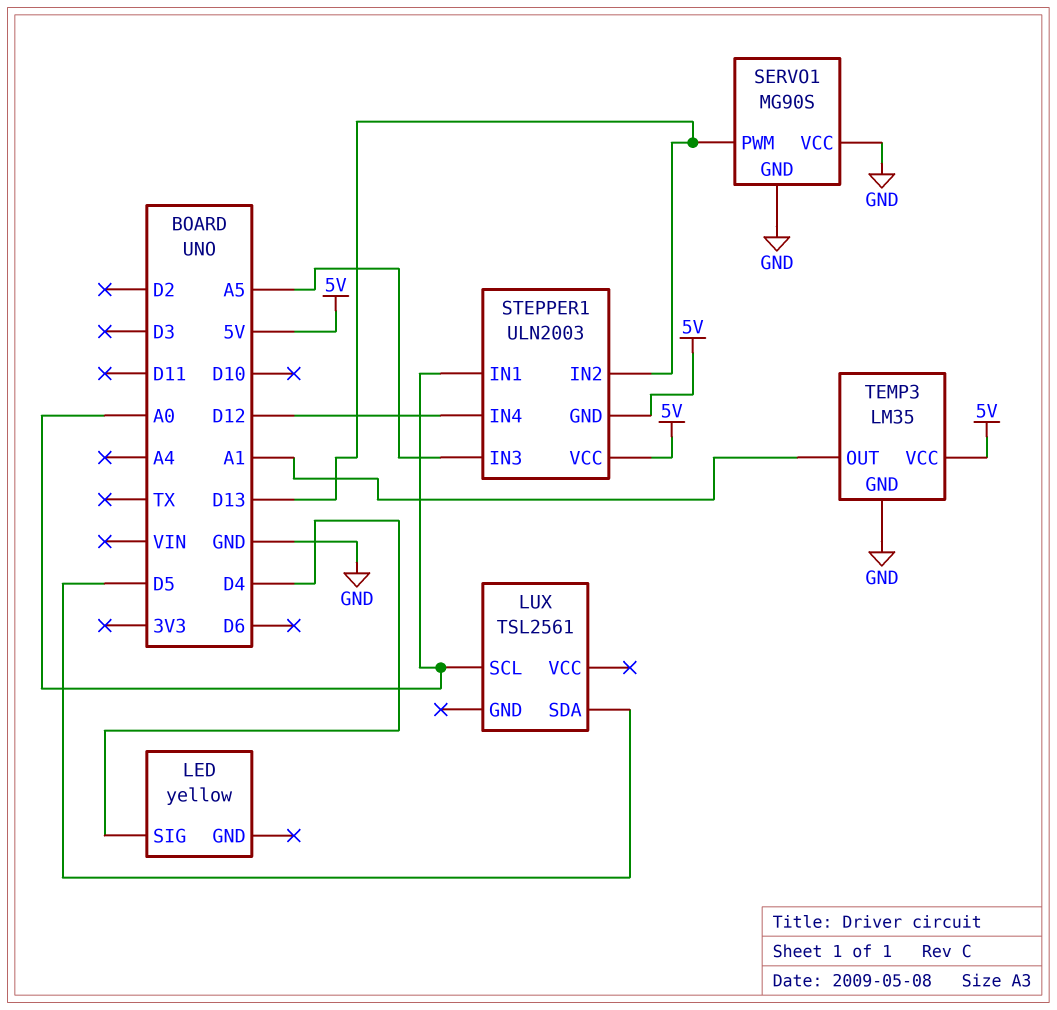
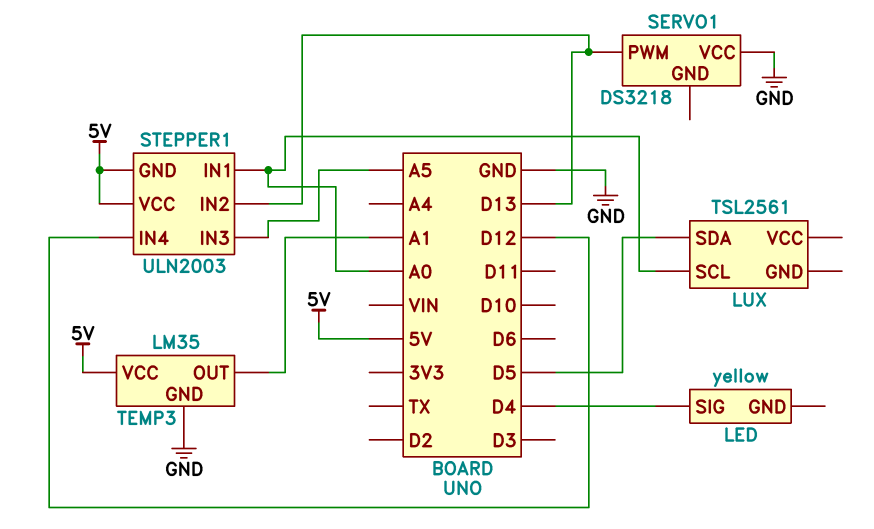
SERVO1: MG90S -> DS3218
SERVO1 pin GND: GND -> none

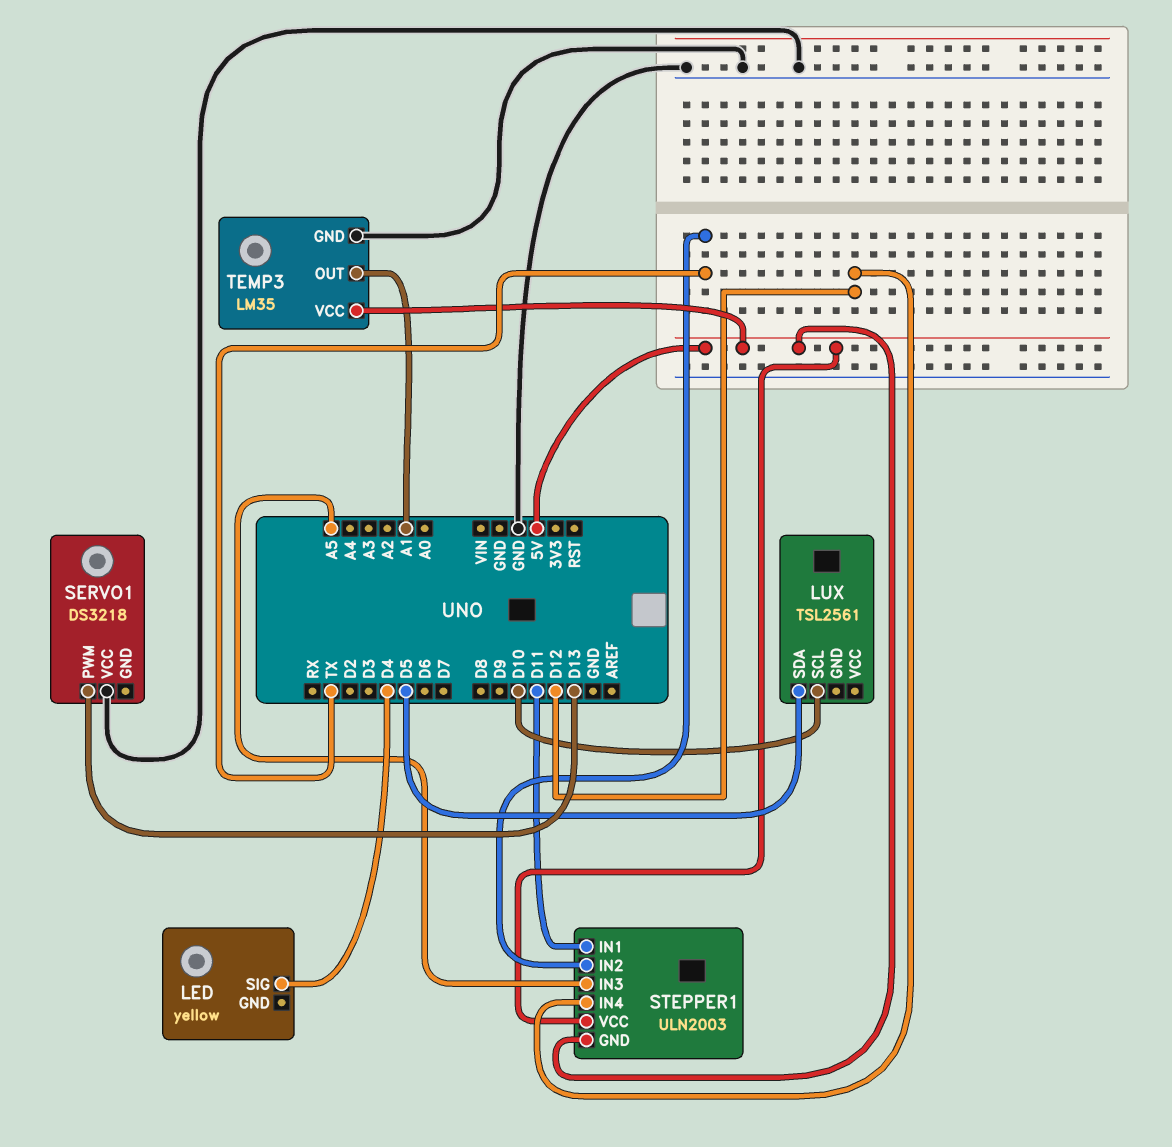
LUX pin SCL: A0 -> D10
STEPPER1 pin IN1: A0 -> D11
STEPPER1 pin IN2: D13 -> TX

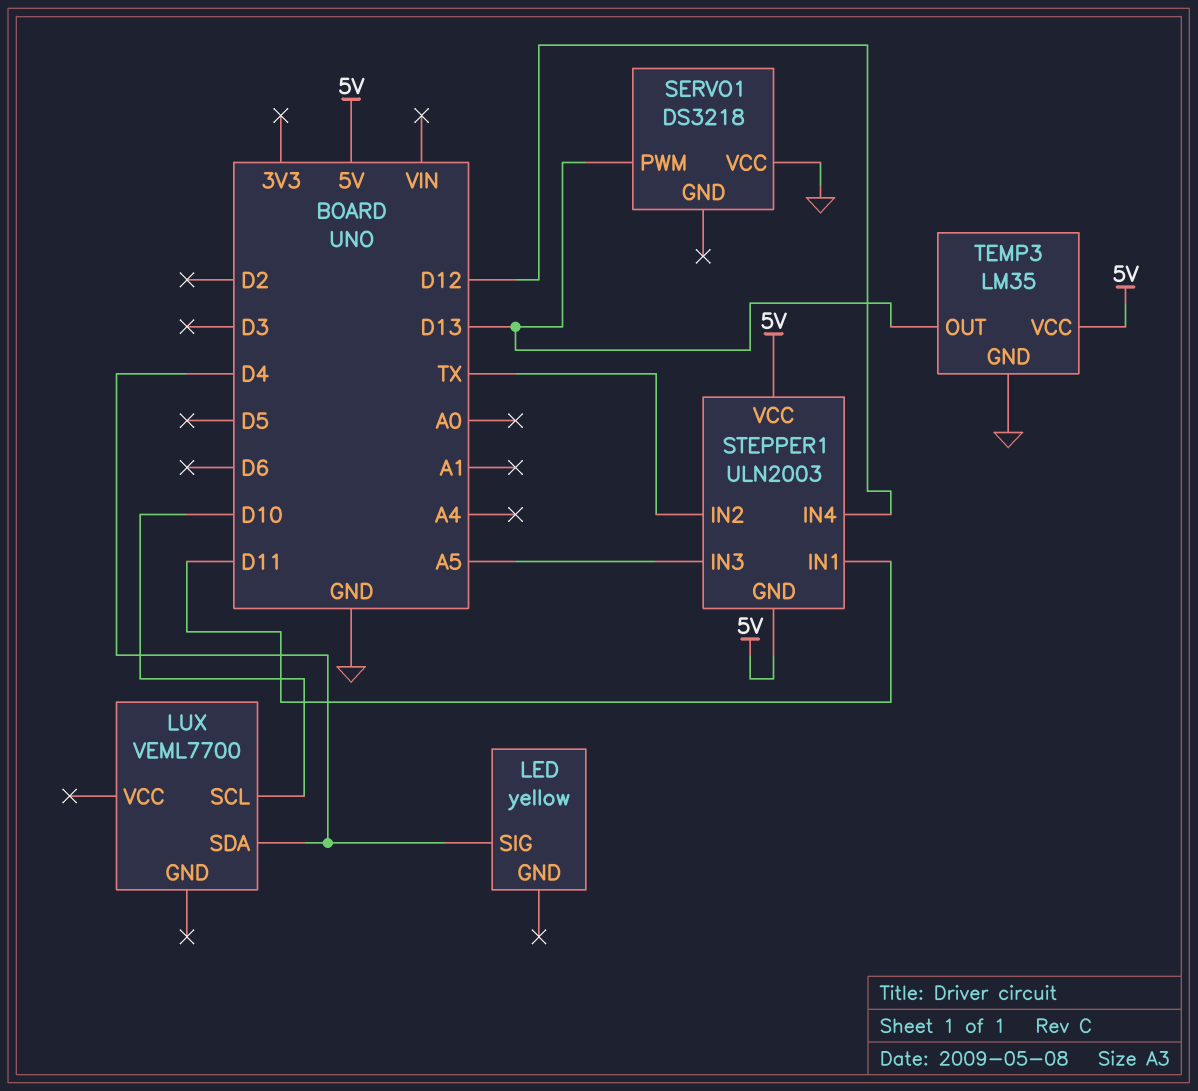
LUX: TSL2561 -> VEML7700
LUX pin SDA: D5 -> D4
TEMP3 pin OUT: A1 -> D13

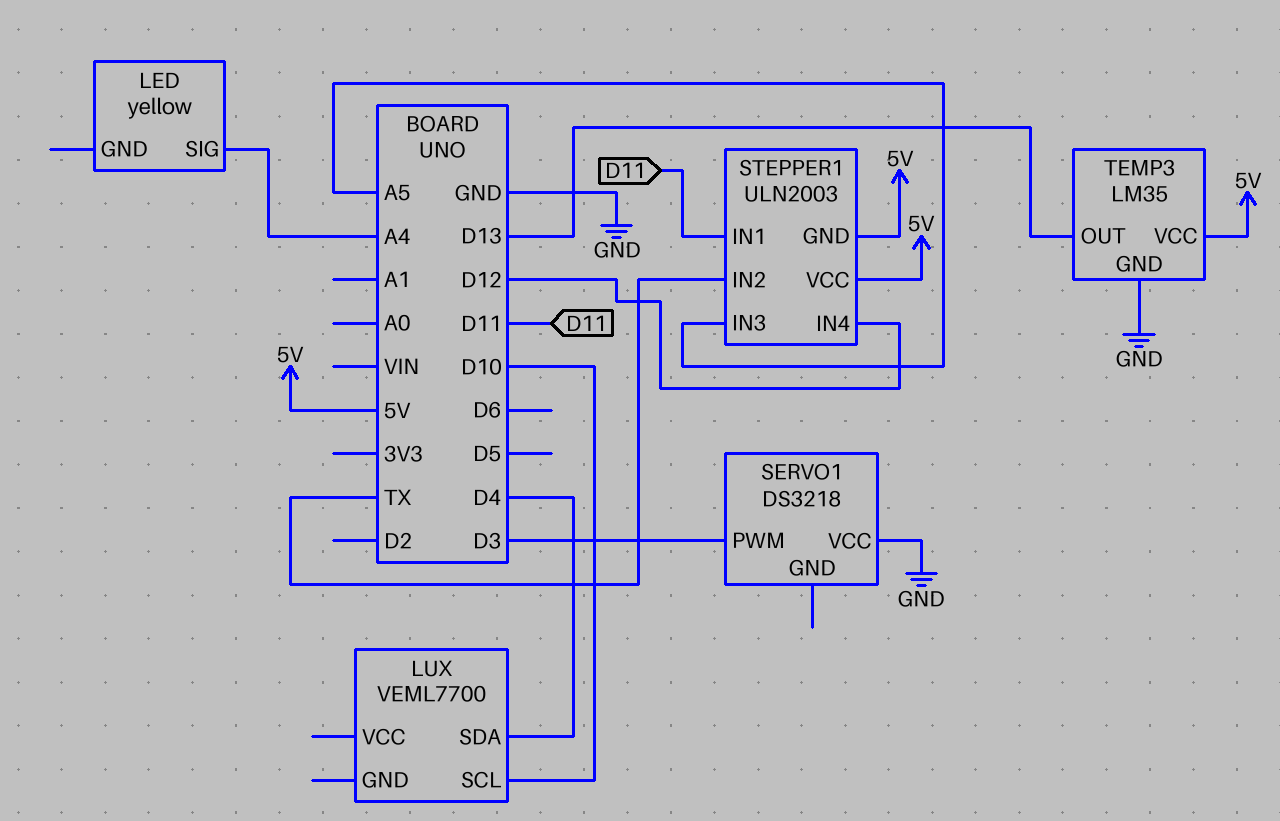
LED pin SIG: D4 -> A4
SERVO1 pin PWM: D13 -> D3

